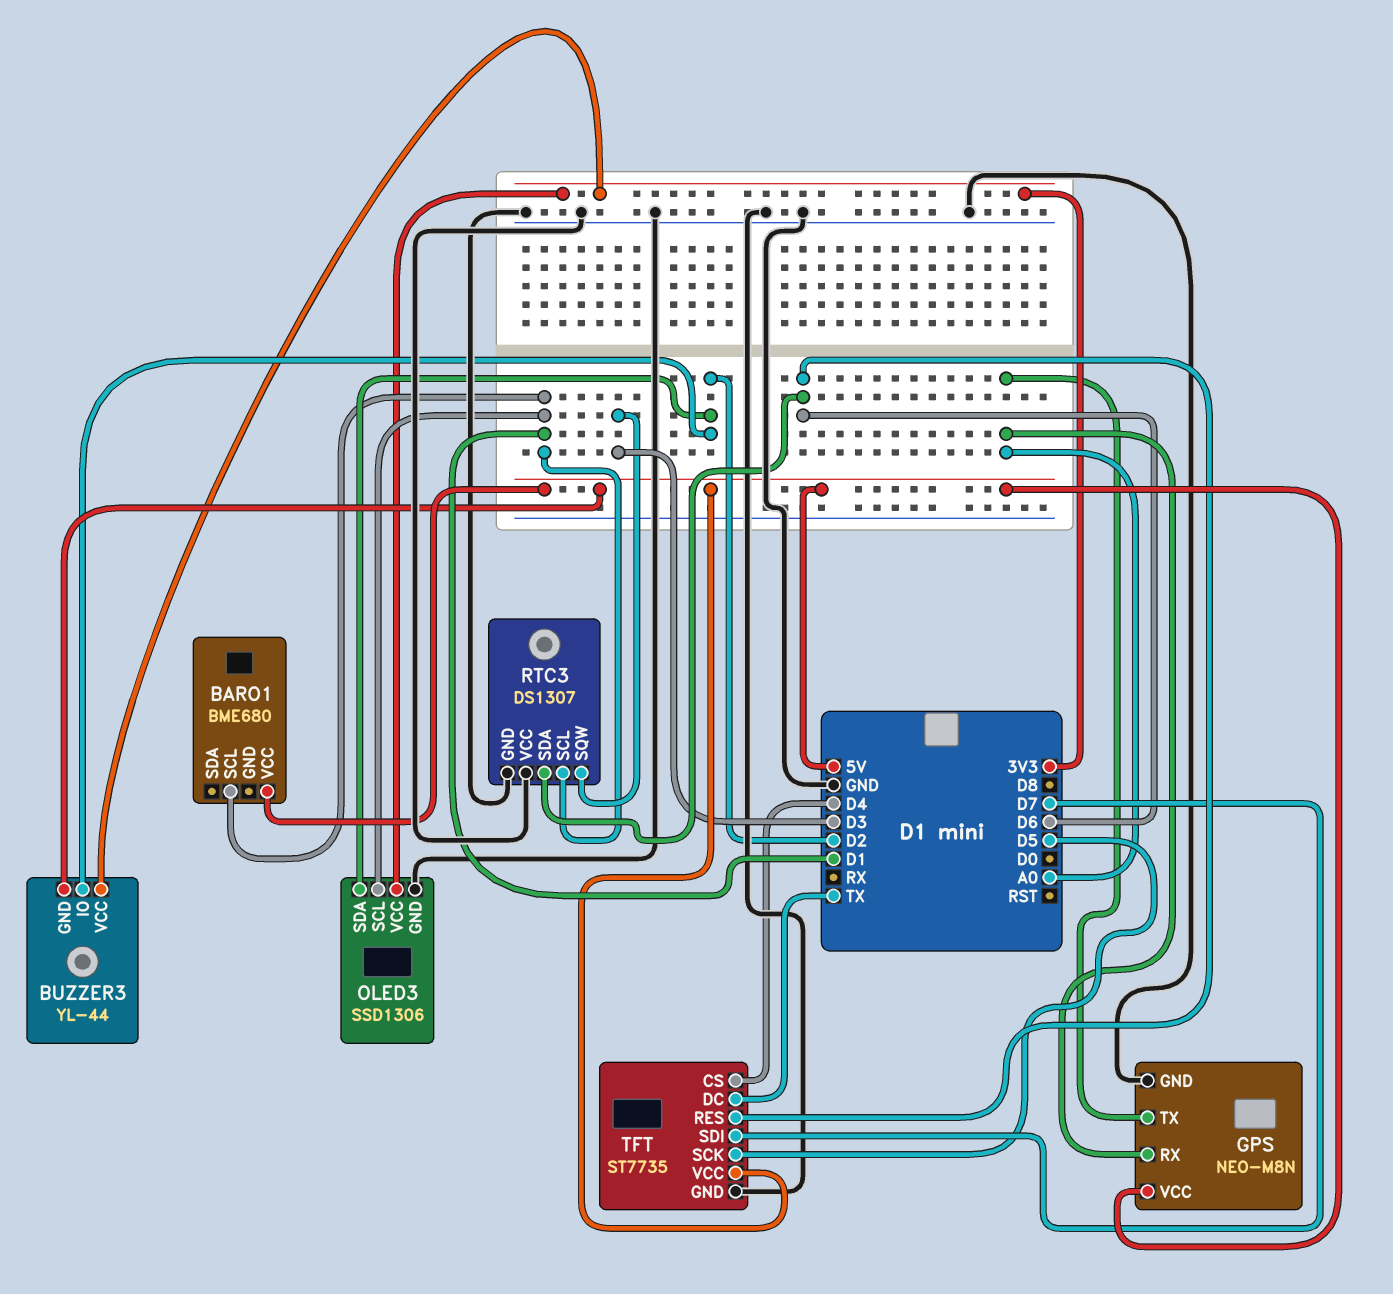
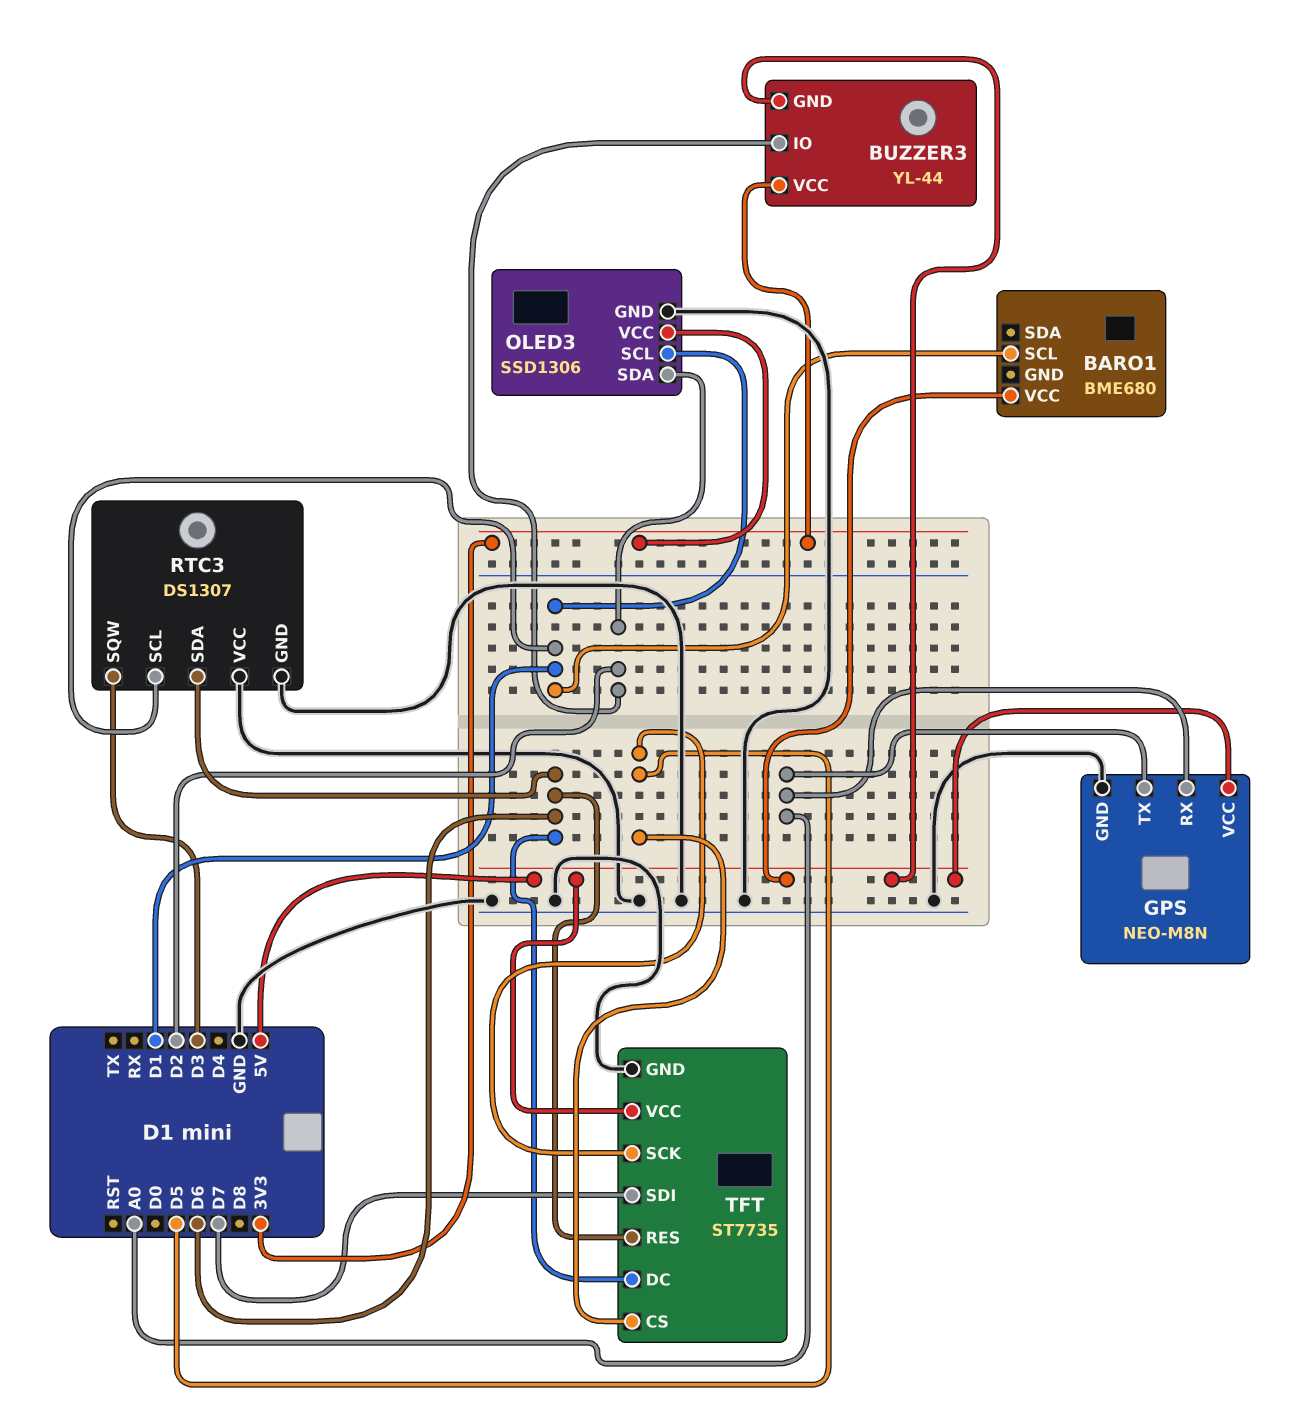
TFT pin CS: D4 -> D5
TFT pin DC: TX -> D6

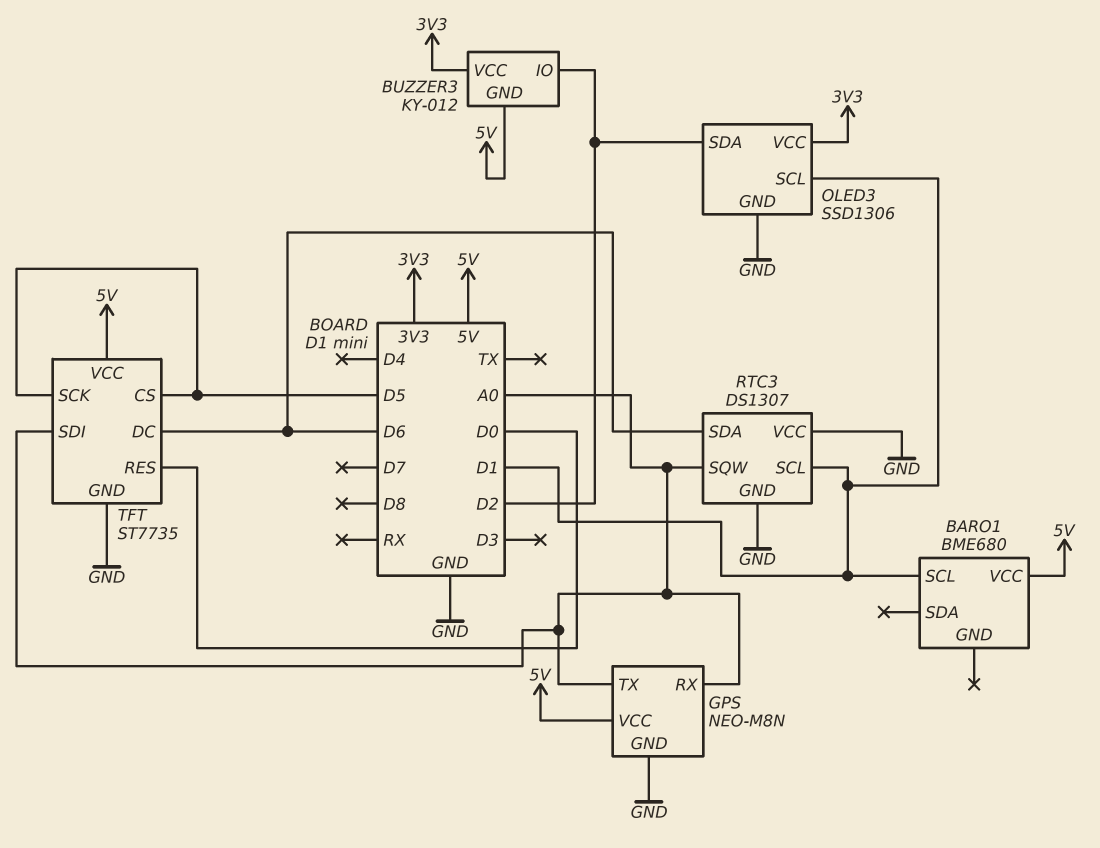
BUZZER3: YL-44 -> KY-012
RTC3 pin SQW: D3 -> A0
TFT pin RES: D6 -> D0
TFT pin SDI: D7 -> A0

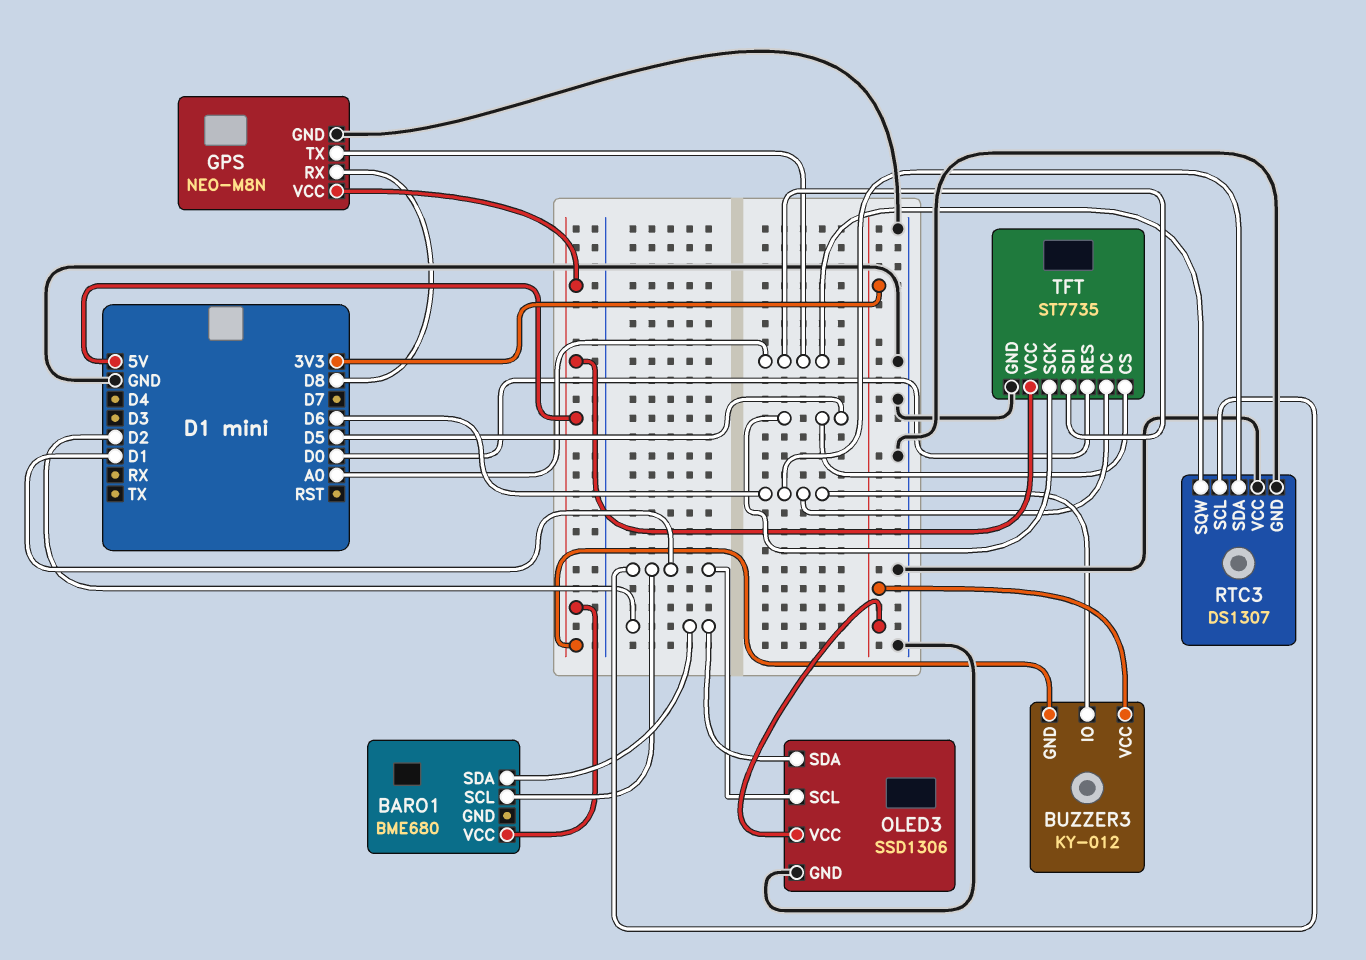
BARO1 pin SDA: none -> D2
BUZZER3 pin IO: D2 -> D6
GPS pin RX: A0 -> D8

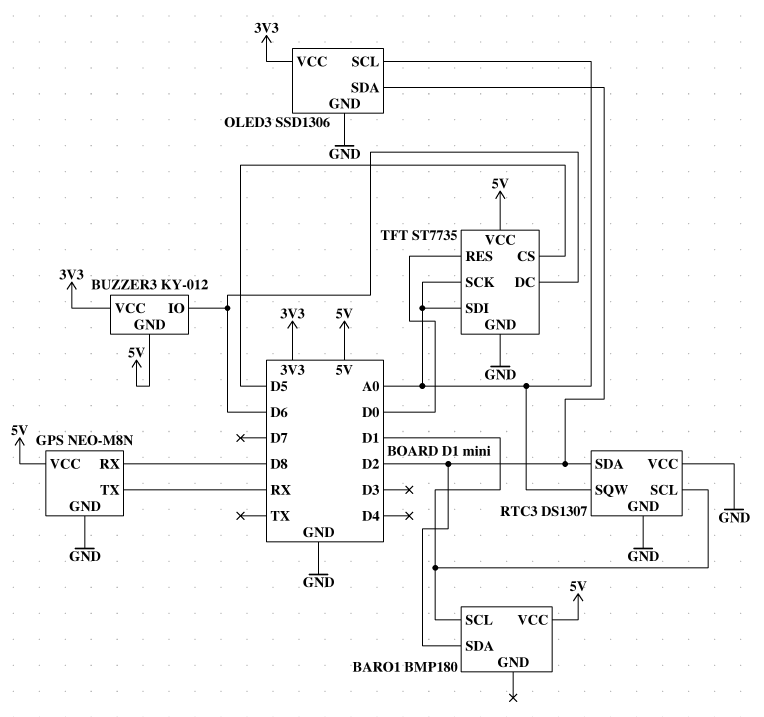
BARO1: BME680 -> BMP180
GPS pin TX: A0 -> RX
OLED3 pin SCL: D1 -> A0
RTC3 pin SDA: D6 -> D2
TFT pin SCK: D5 -> A0

